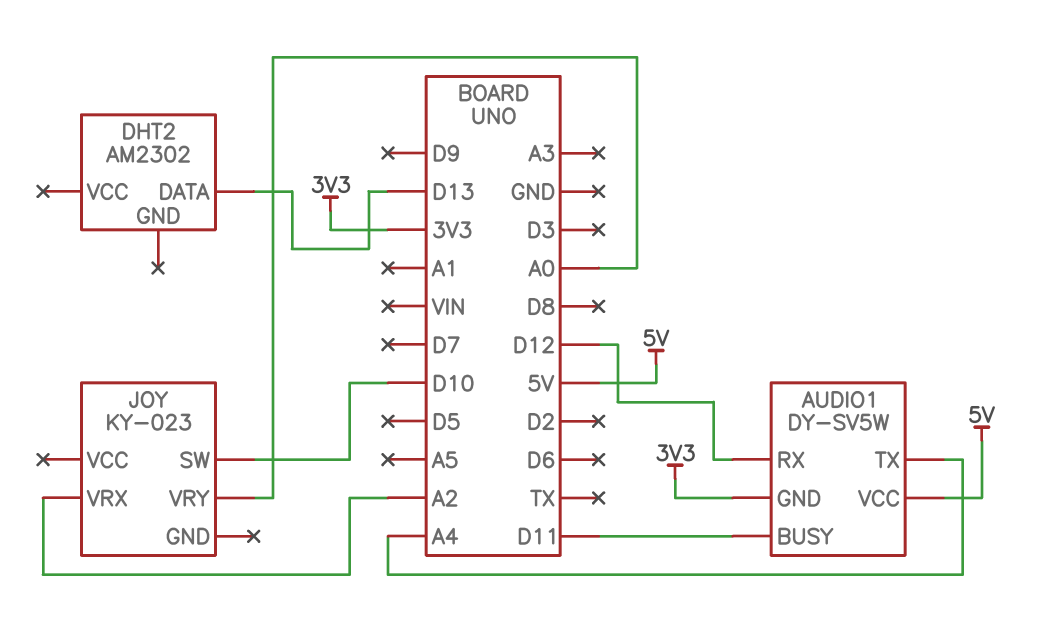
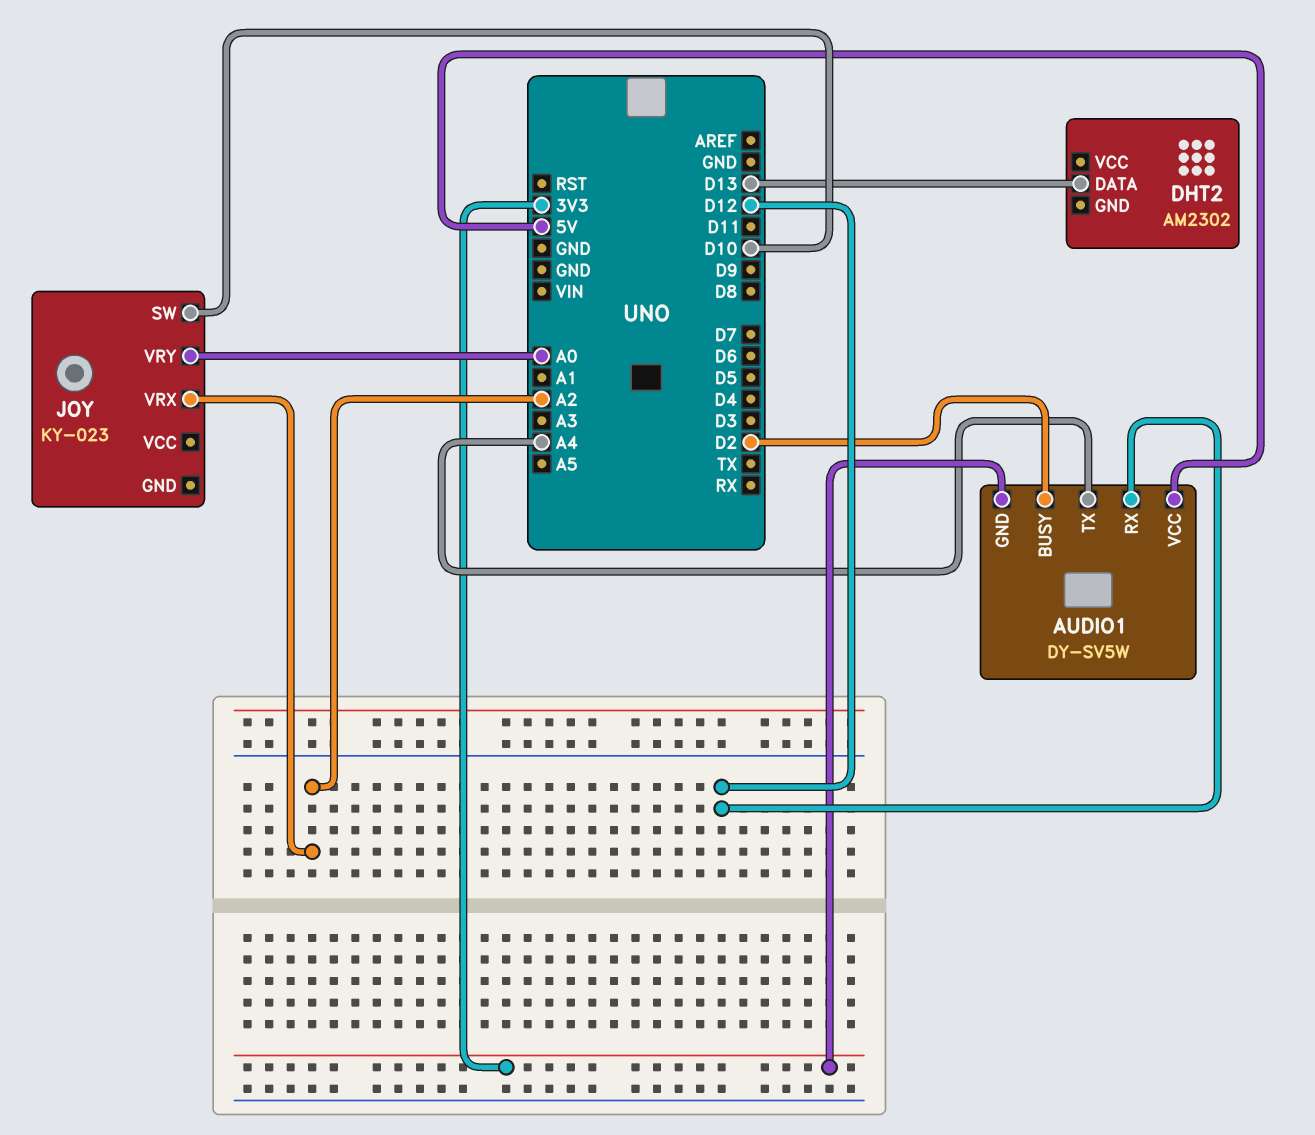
AUDIO1 pin BUSY: D11 -> D2

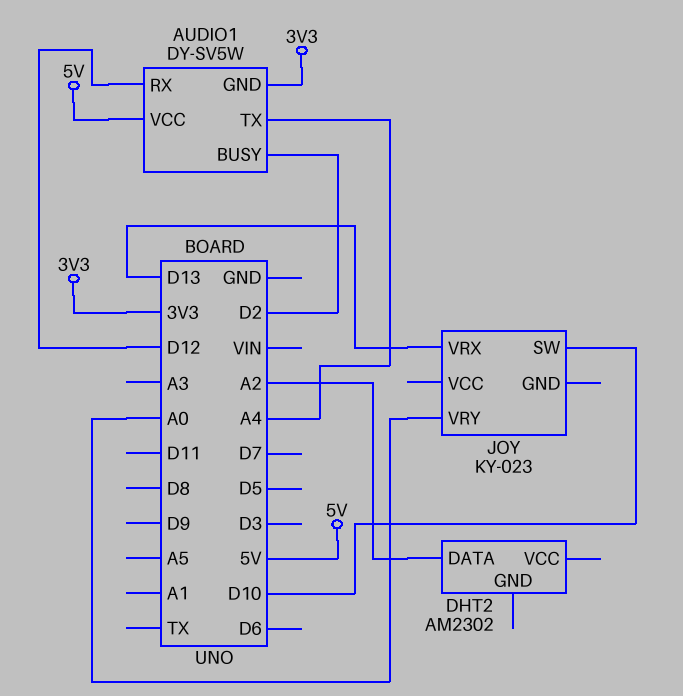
DHT2 pin DATA: D13 -> A2
JOY pin VRX: A2 -> D13

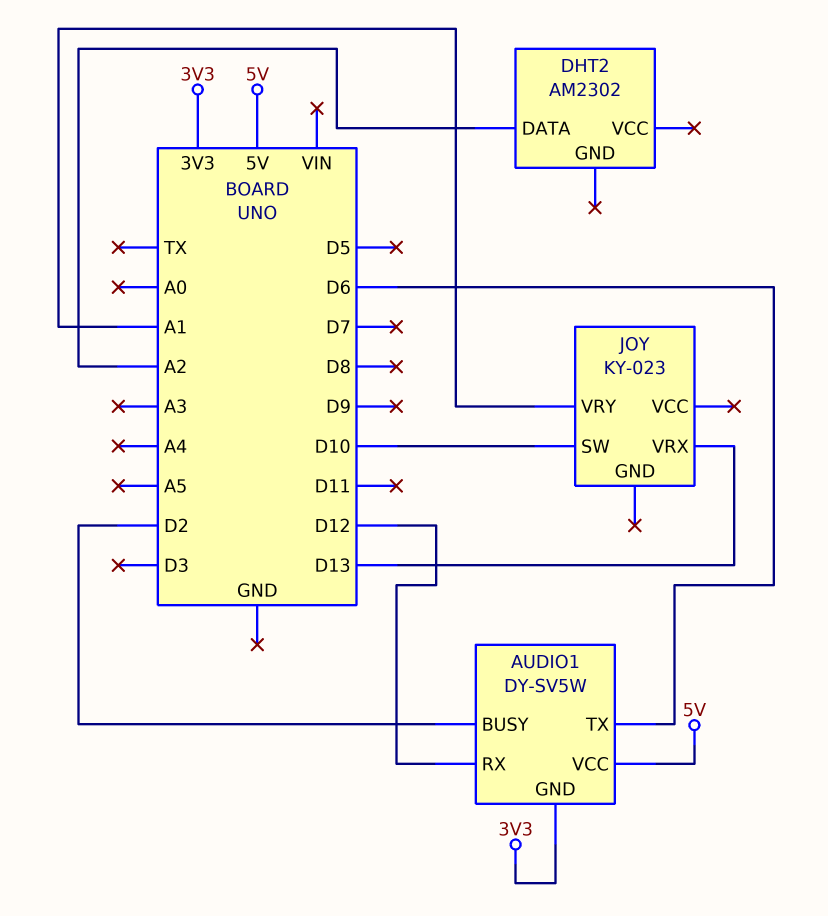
AUDIO1 pin TX: A4 -> D6
JOY pin VRY: A0 -> A1

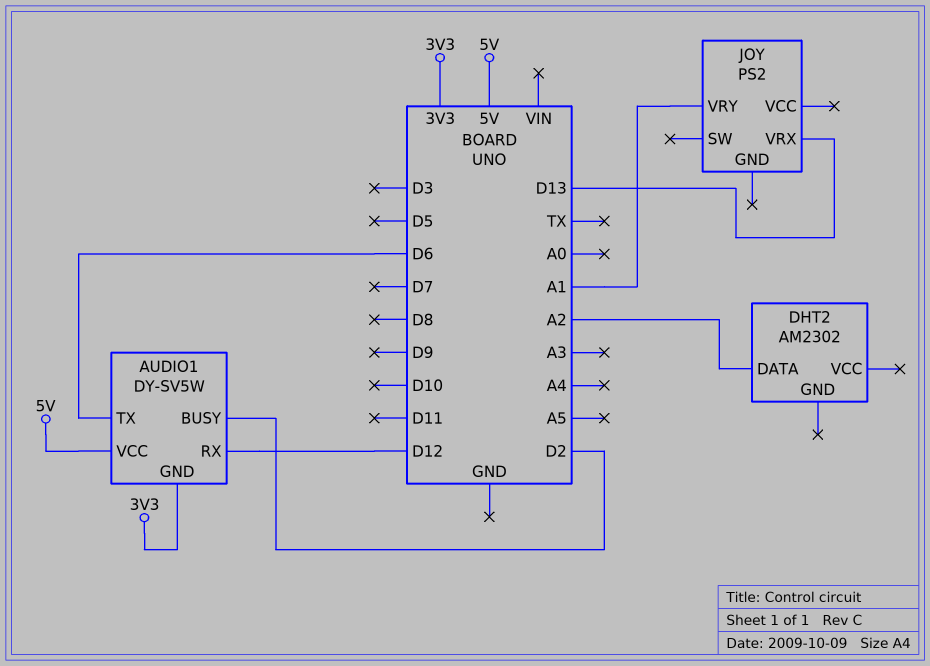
JOY: KY-023 -> PS2
JOY pin SW: D10 -> none

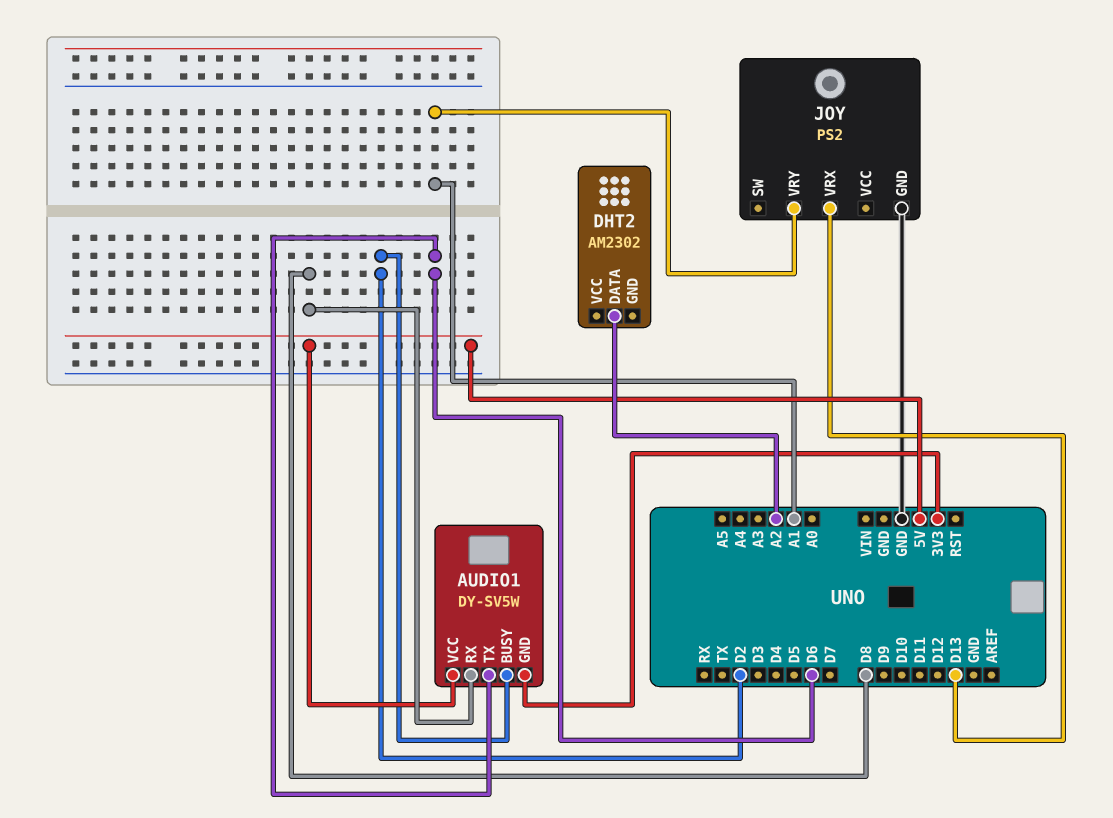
AUDIO1 pin RX: D12 -> D8
JOY pin GND: none -> GND

